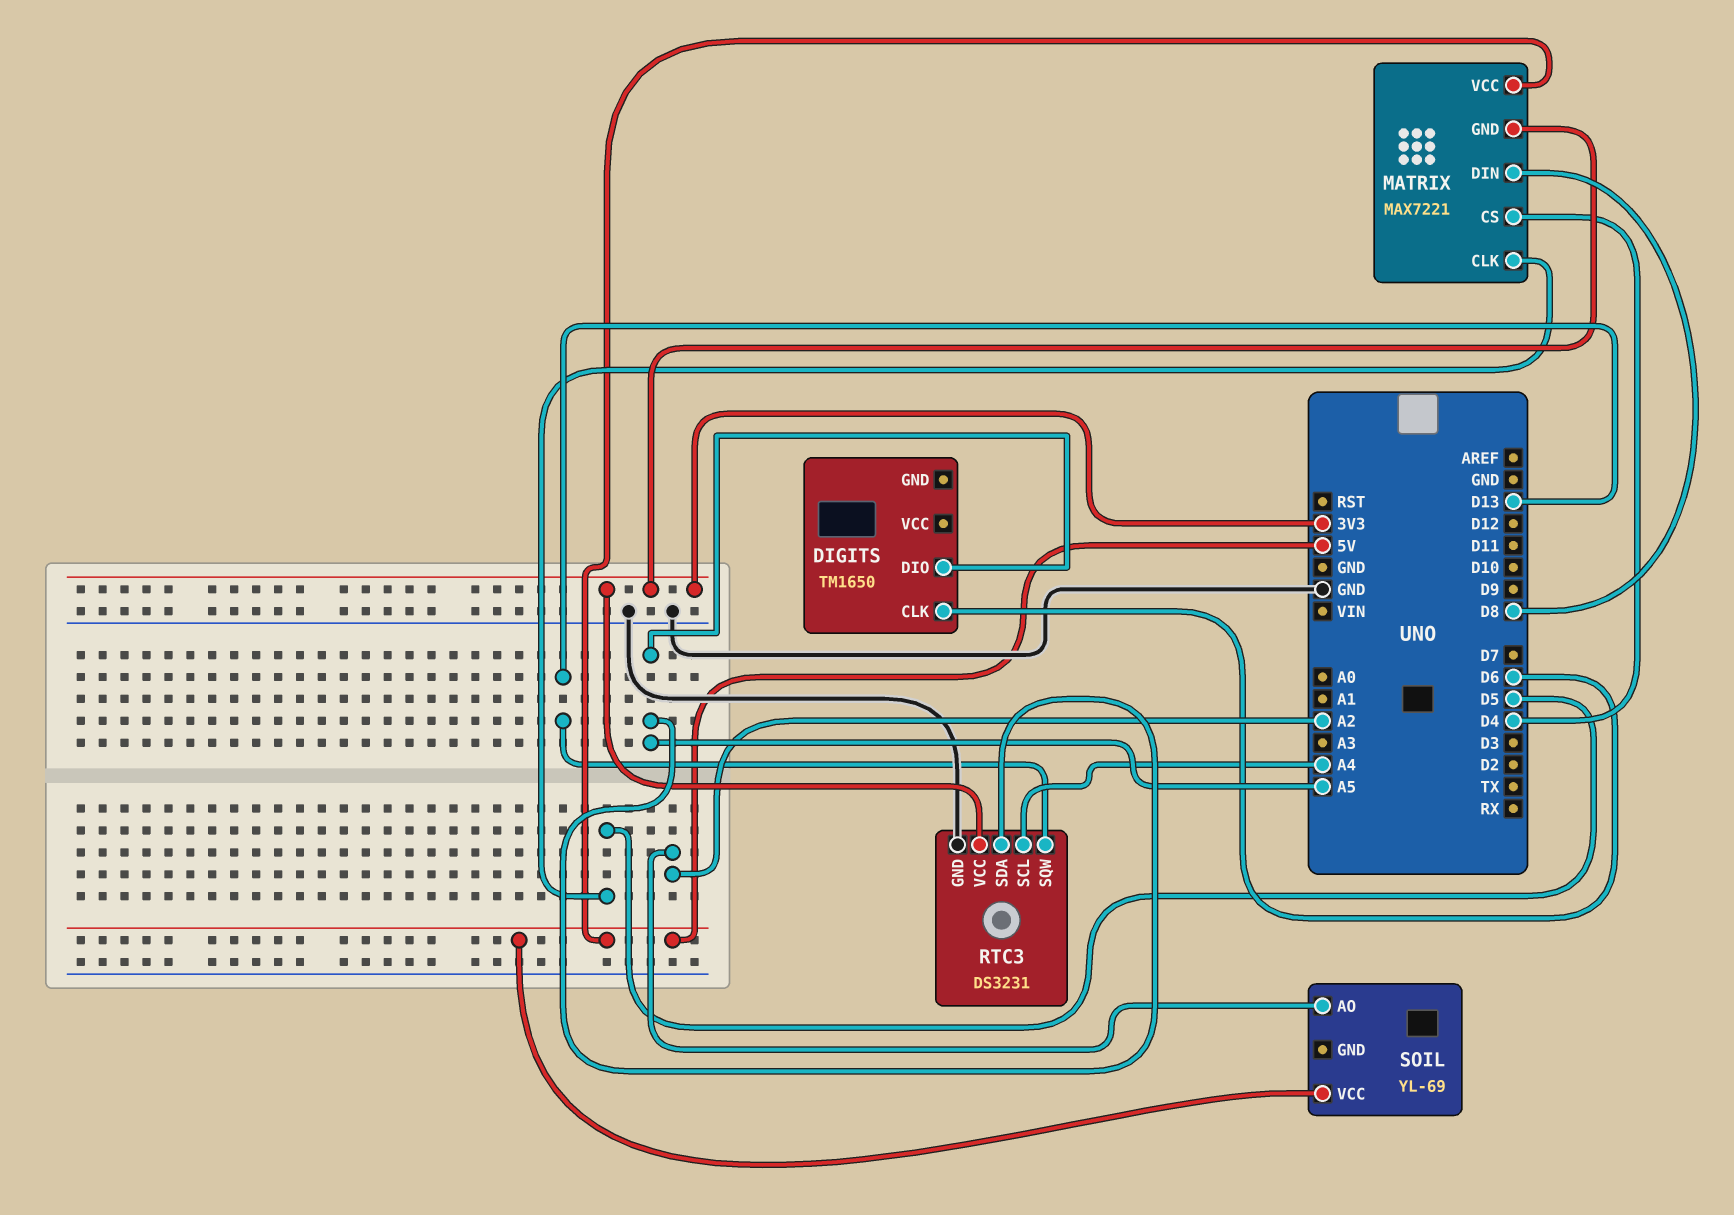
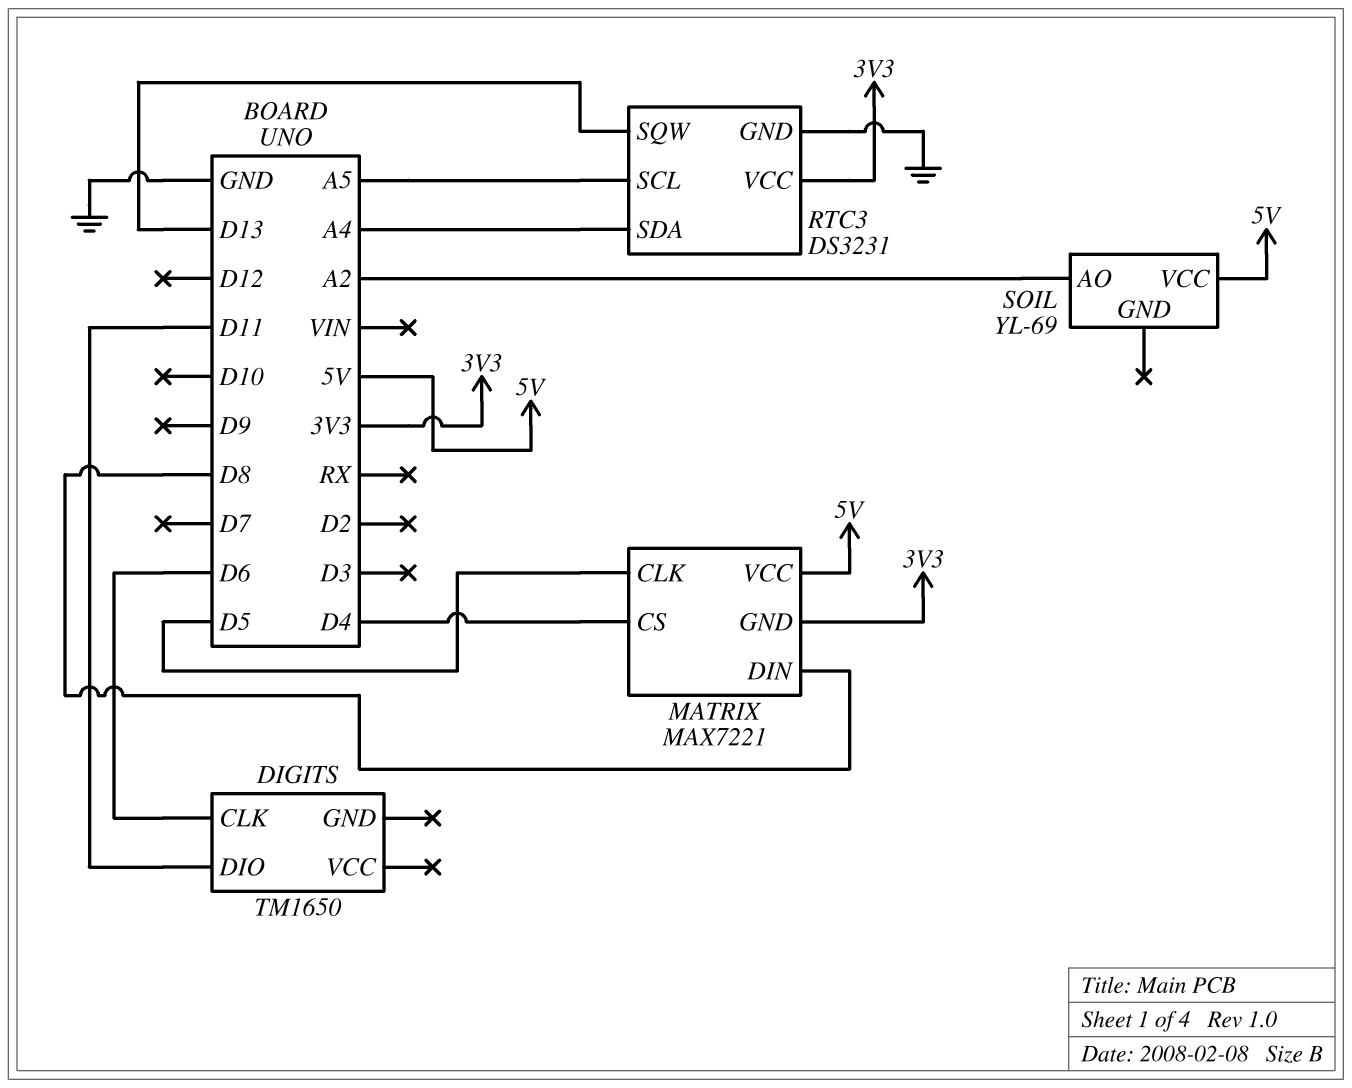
DIGITS pin DIO: A5 -> D11
RTC3 pin SCL: A4 -> A5
RTC3 pin SDA: A5 -> A4

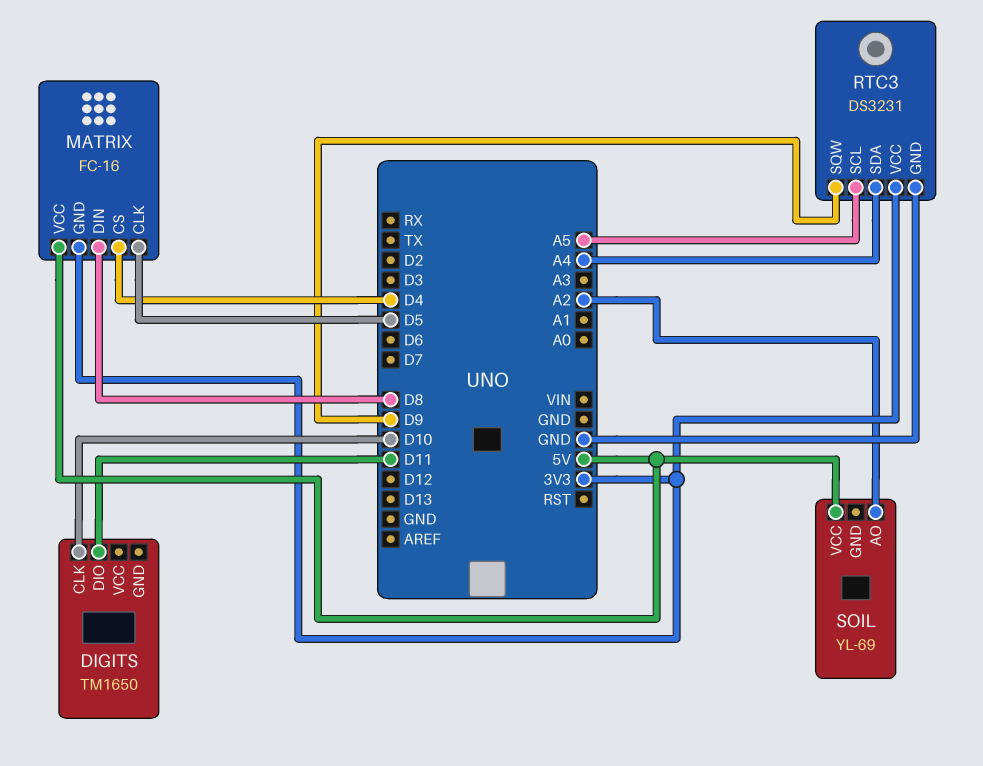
DIGITS pin CLK: D6 -> D10
MATRIX: MAX7221 -> FC-16
RTC3 pin SQW: D13 -> D9

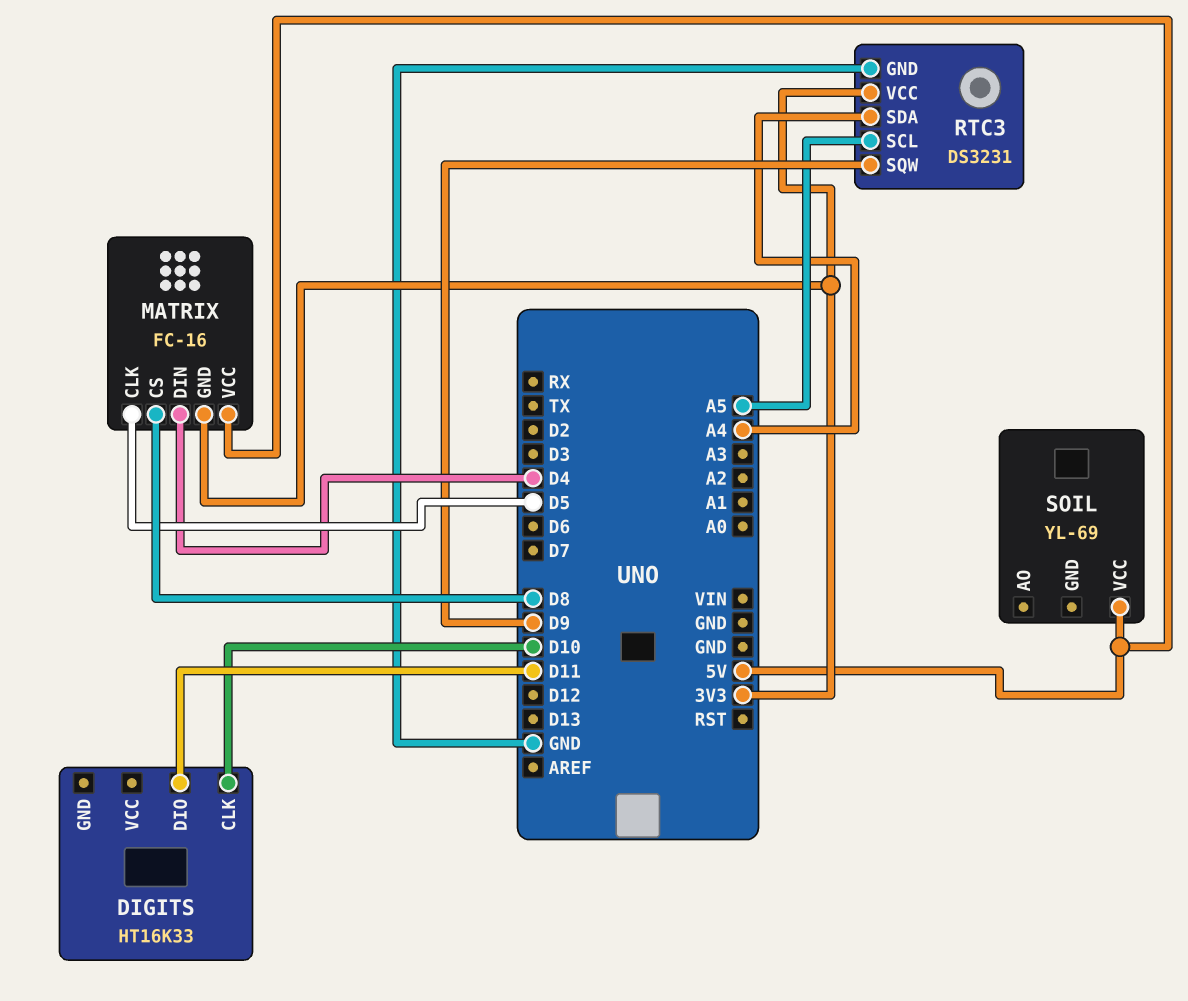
DIGITS: TM1650 -> HT16K33
MATRIX pin CS: D4 -> D8
MATRIX pin DIN: D8 -> D4
SOIL pin AO: A2 -> none

